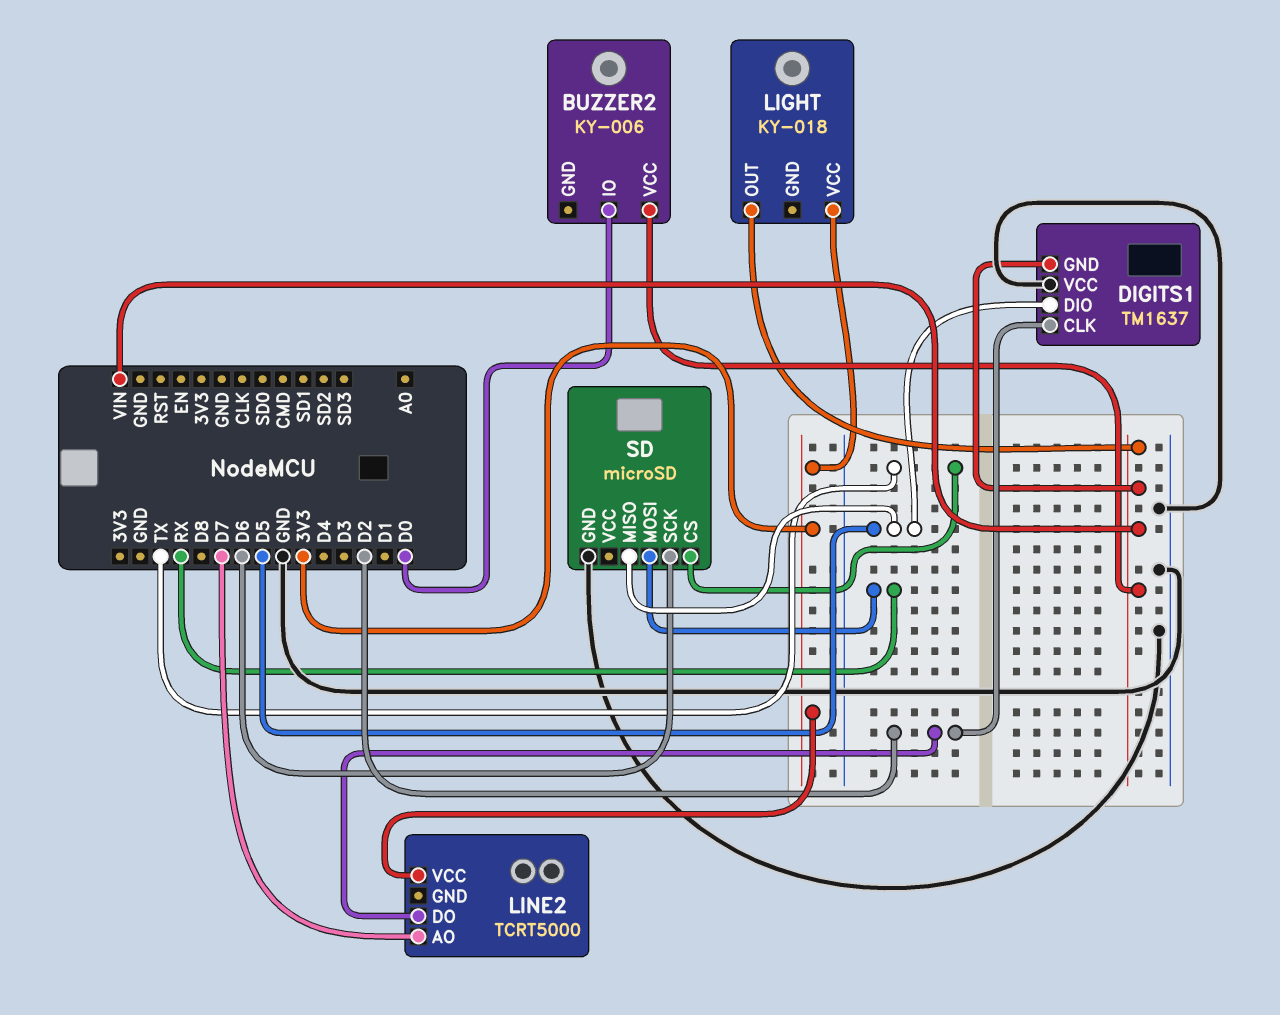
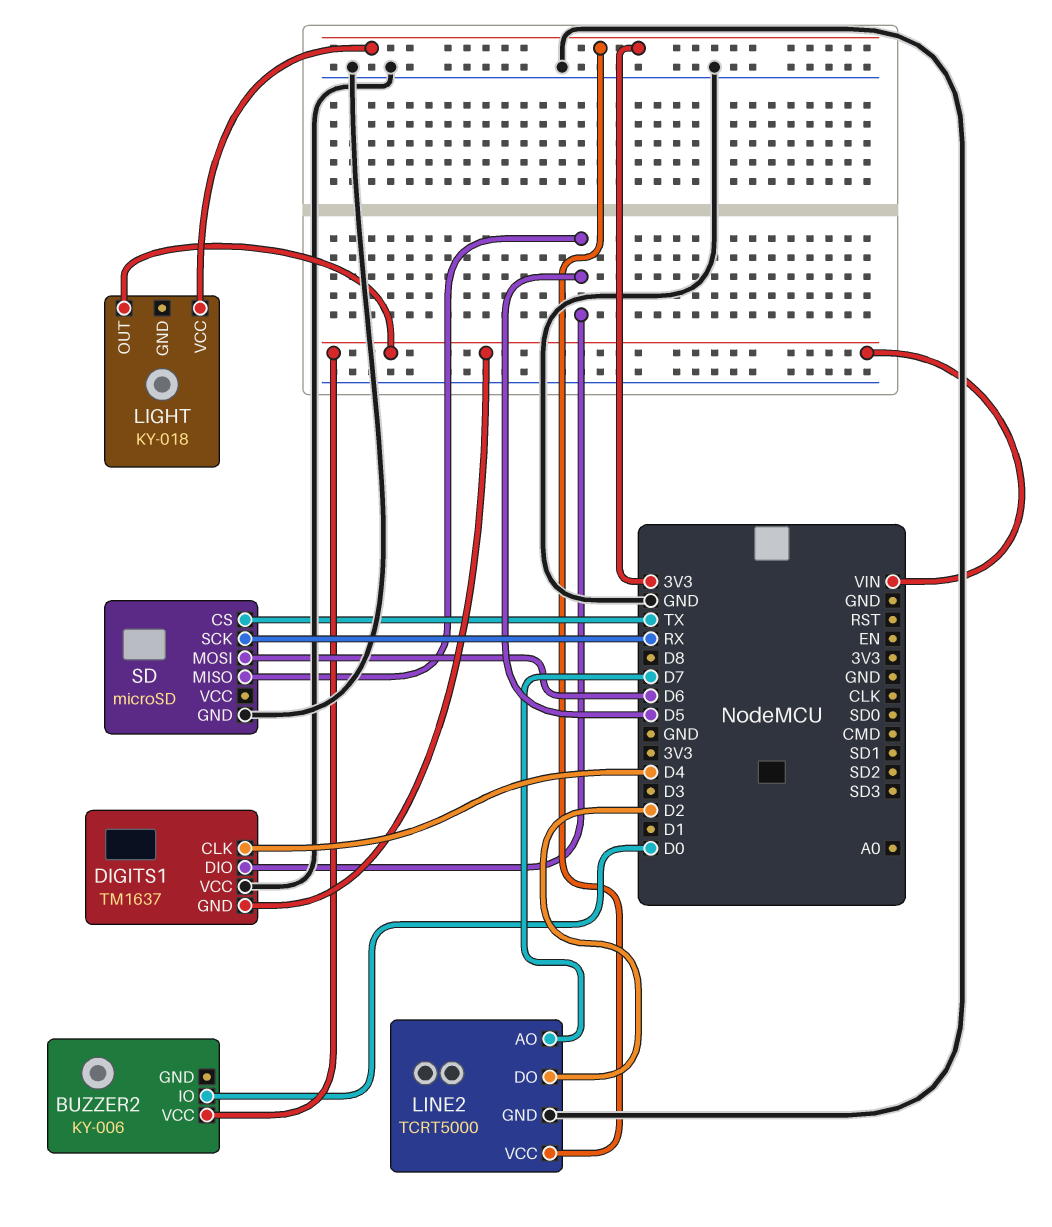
DIGITS1 pin CLK: D2 -> D4
LINE2 pin GND: none -> GND
SD pin MOSI: RX -> D6
SD pin SCK: D6 -> RX

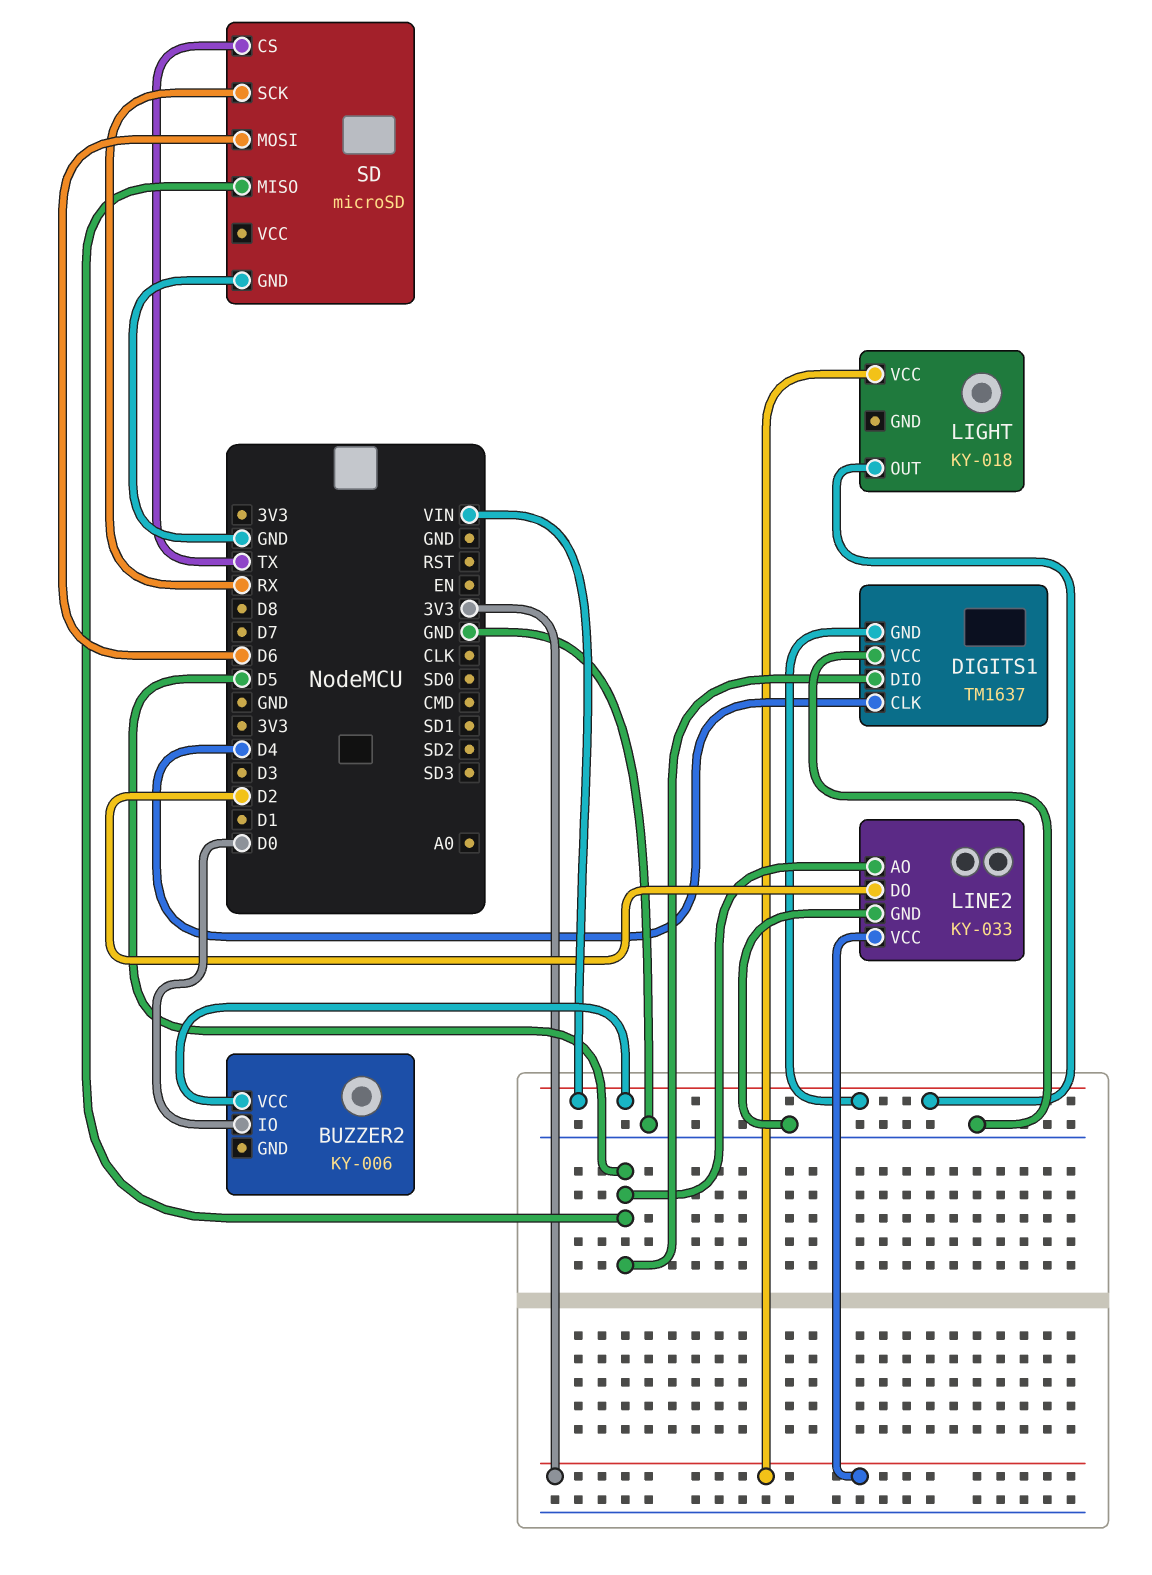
LINE2: TCRT5000 -> KY-033
LINE2 pin AO: D7 -> D5

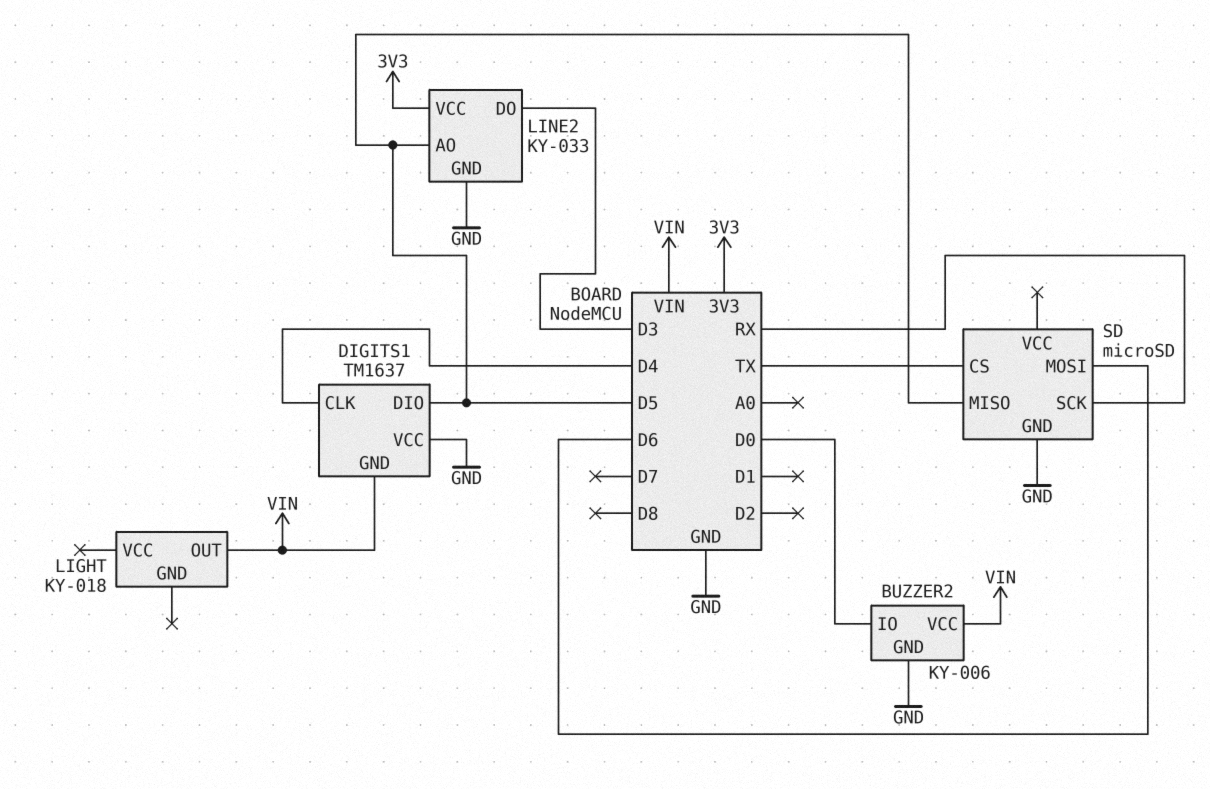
BUZZER2 pin GND: none -> GND
LIGHT pin VCC: 3V3 -> none
LINE2 pin DO: D2 -> D3

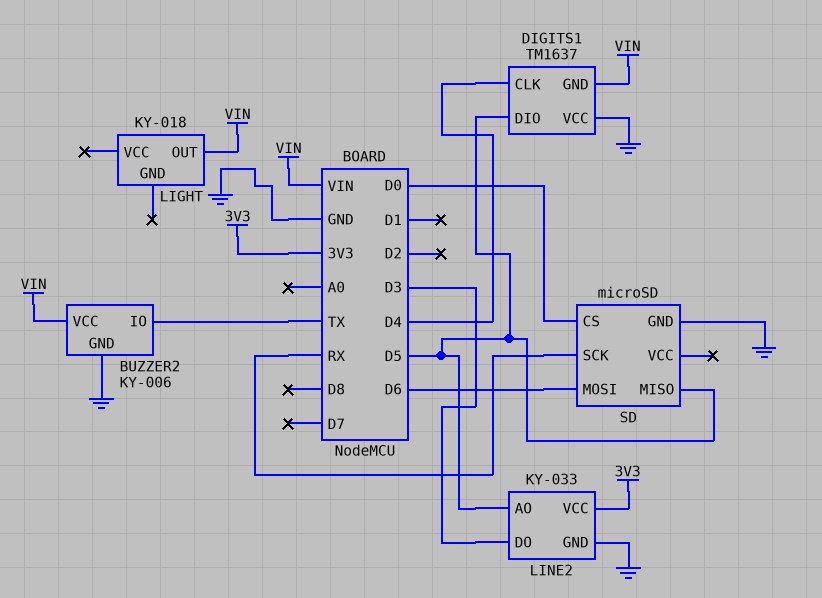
BUZZER2 pin IO: D0 -> TX
SD pin CS: TX -> D0

